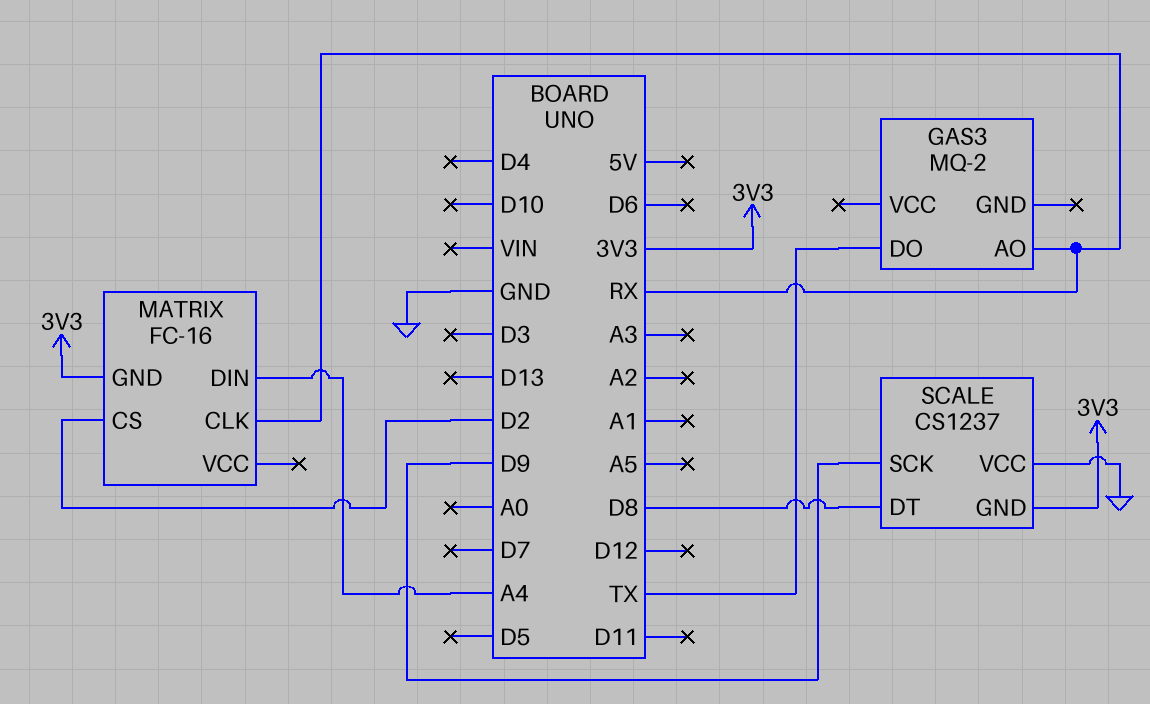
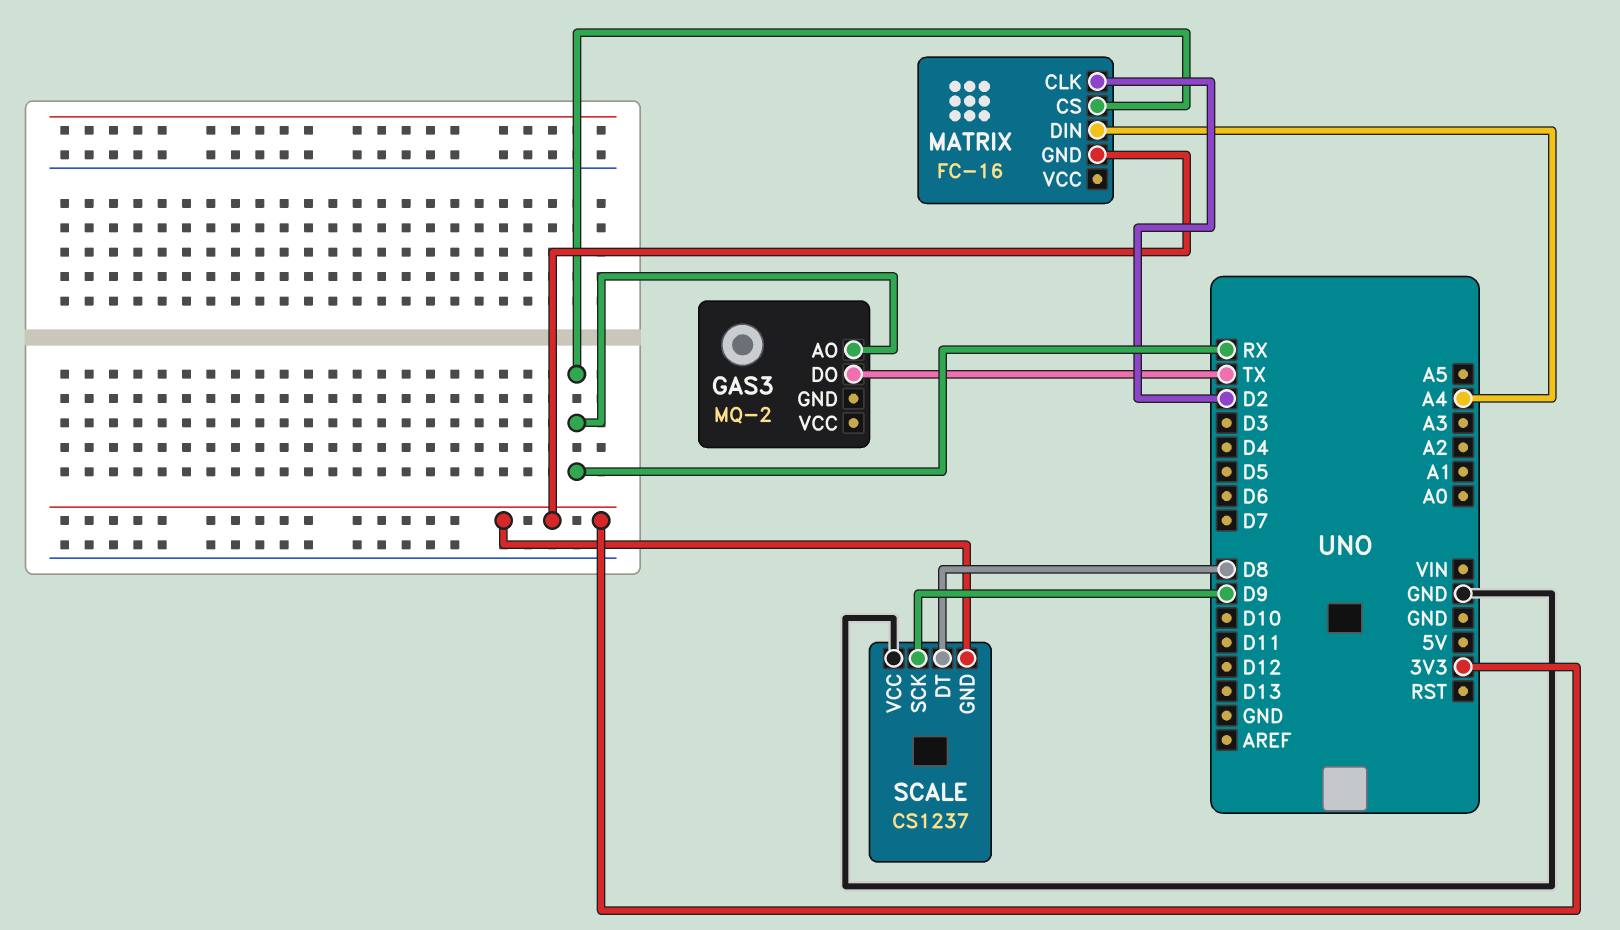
MATRIX pin CLK: RX -> D2
MATRIX pin CS: D2 -> RX

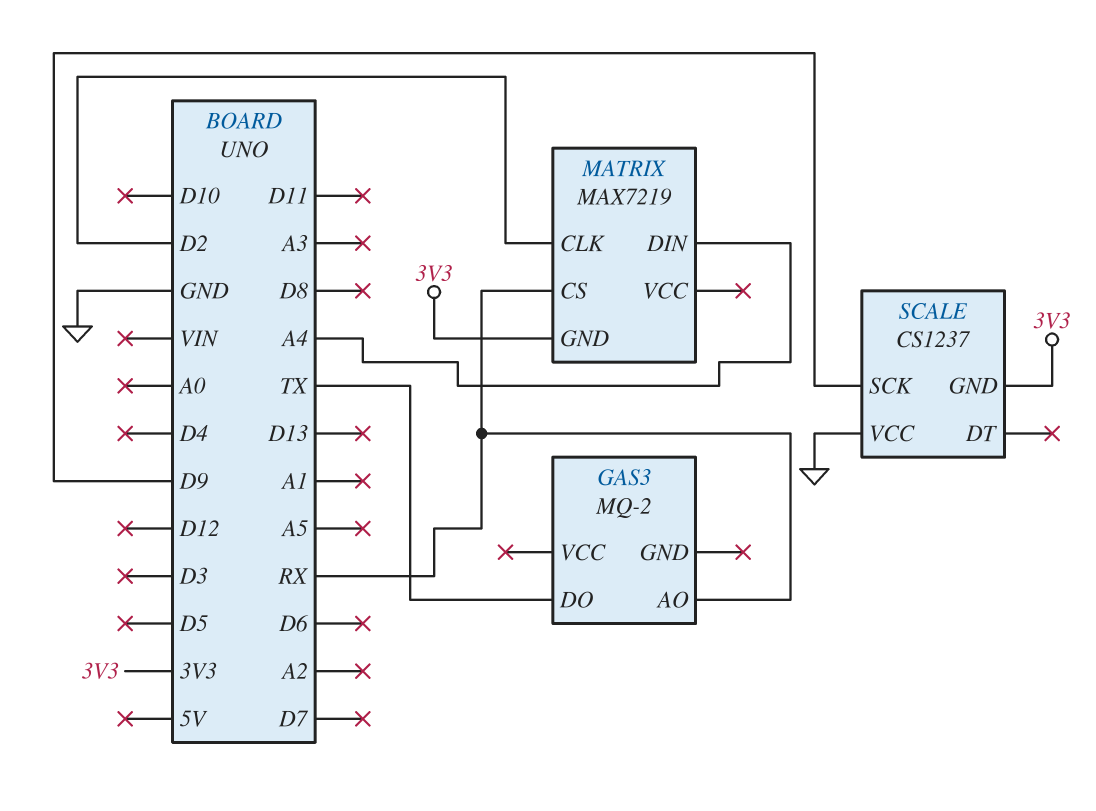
MATRIX: FC-16 -> MAX7219
SCALE pin DT: D8 -> none

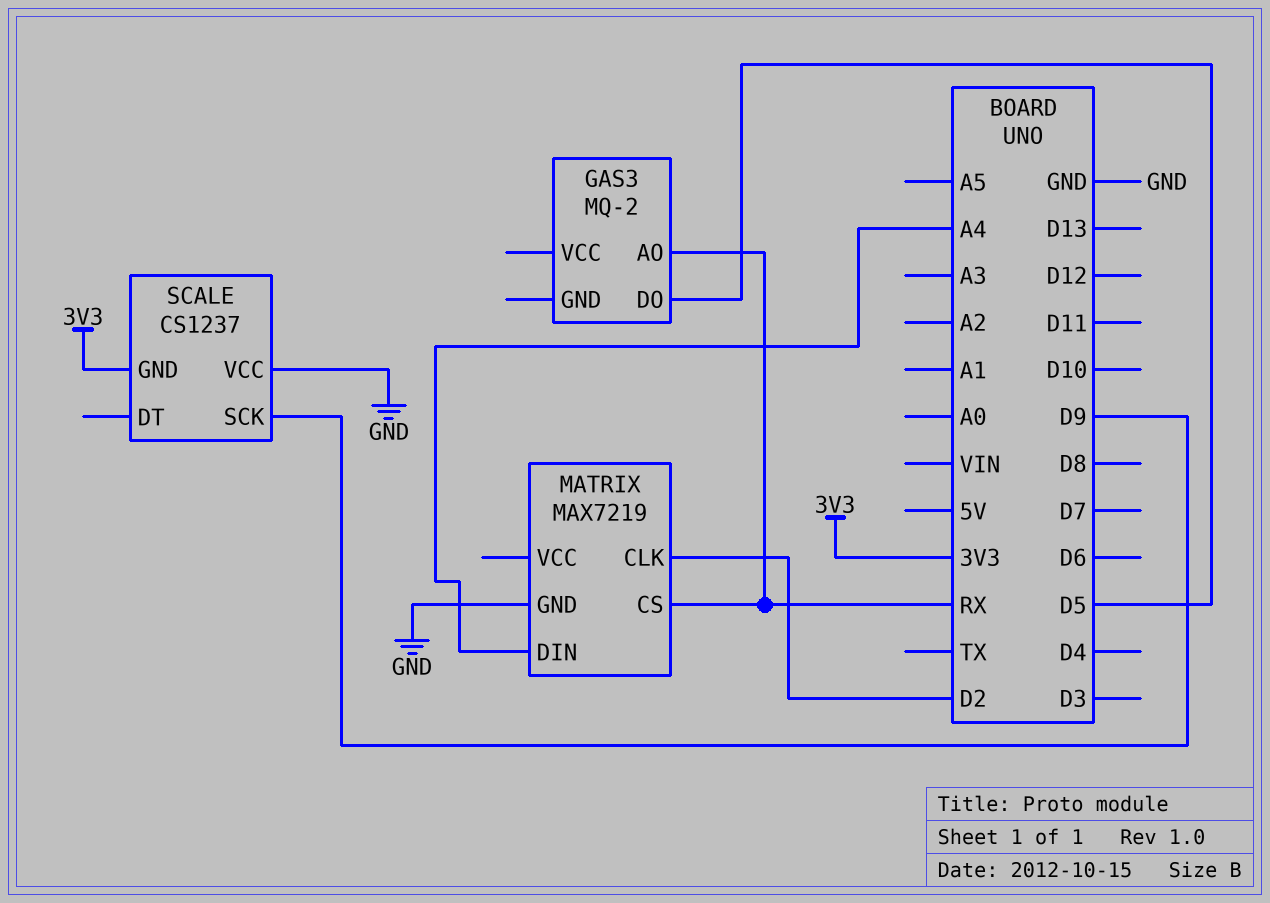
GAS3 pin DO: TX -> D5
MATRIX pin GND: 3V3 -> GND

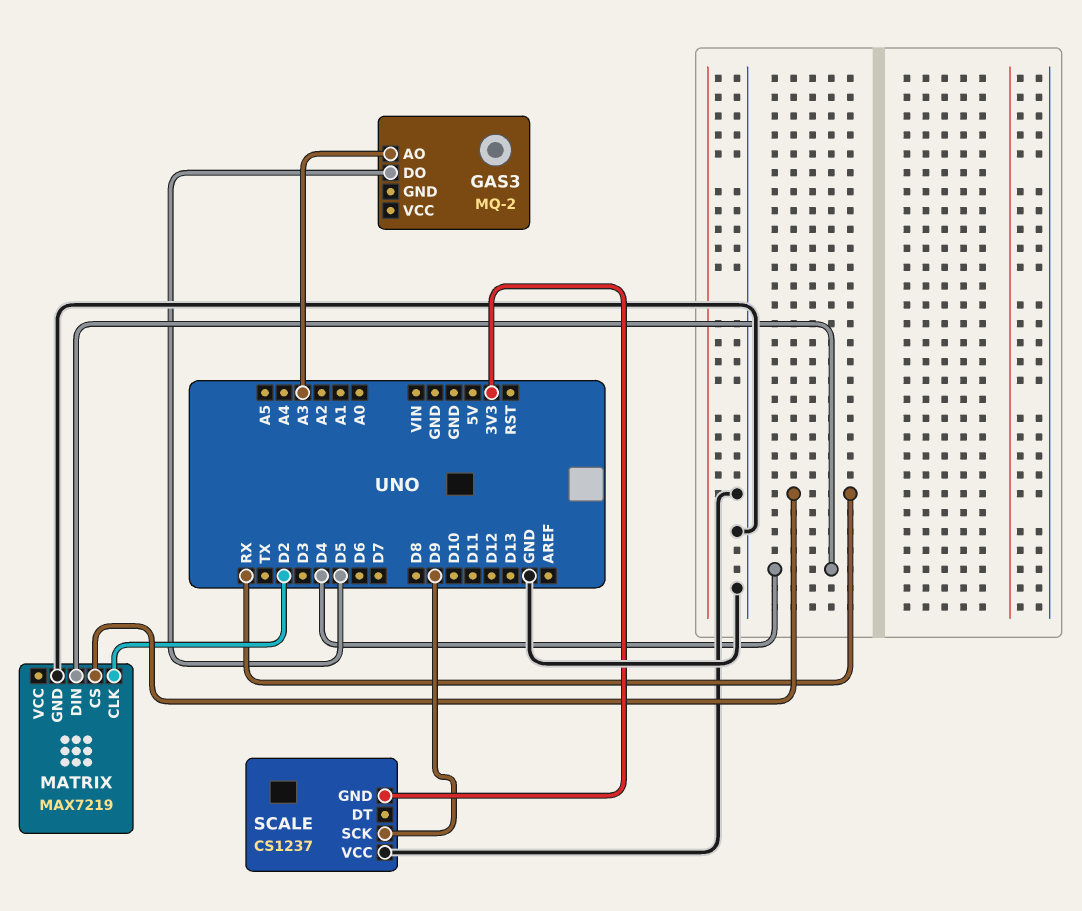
GAS3 pin AO: RX -> A3
MATRIX pin DIN: A4 -> D4

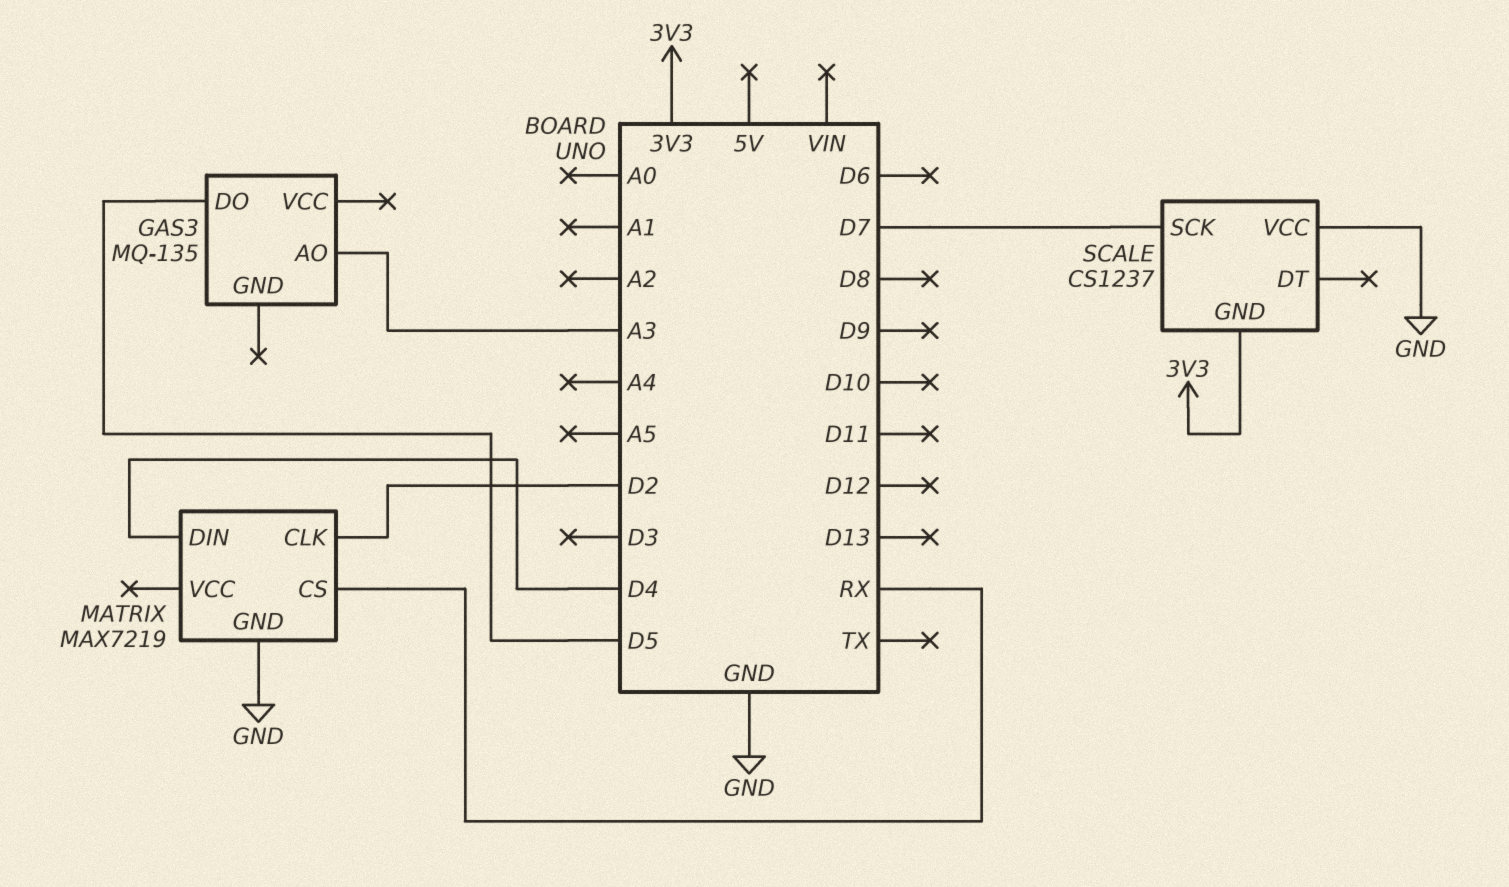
GAS3: MQ-2 -> MQ-135
SCALE pin SCK: D9 -> D7

